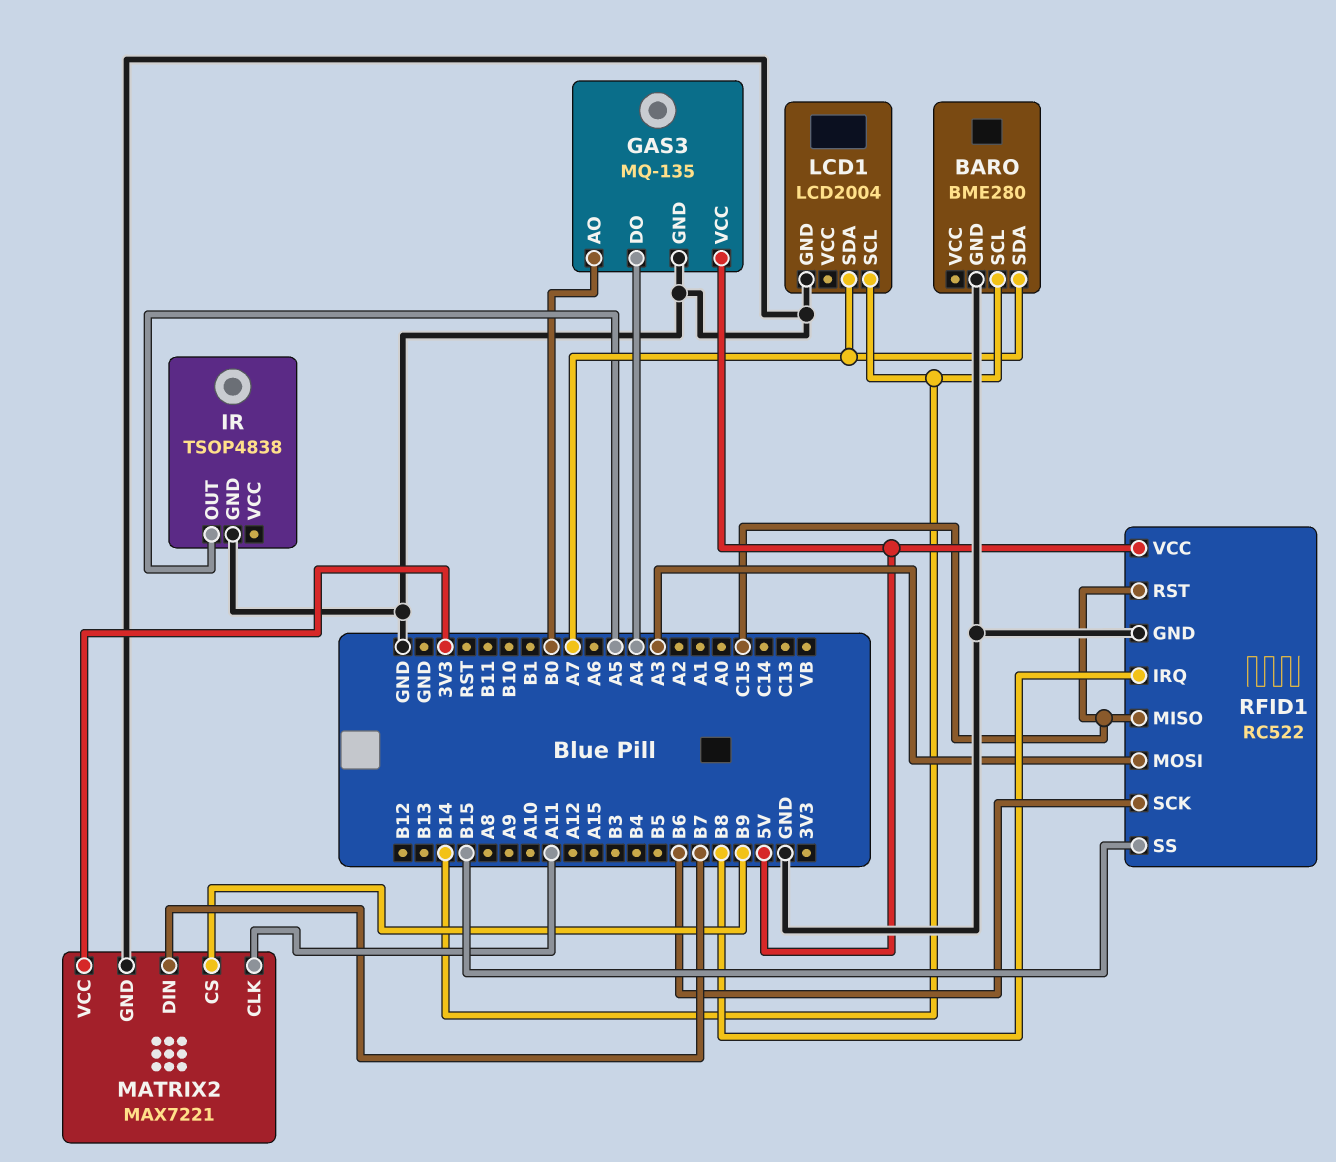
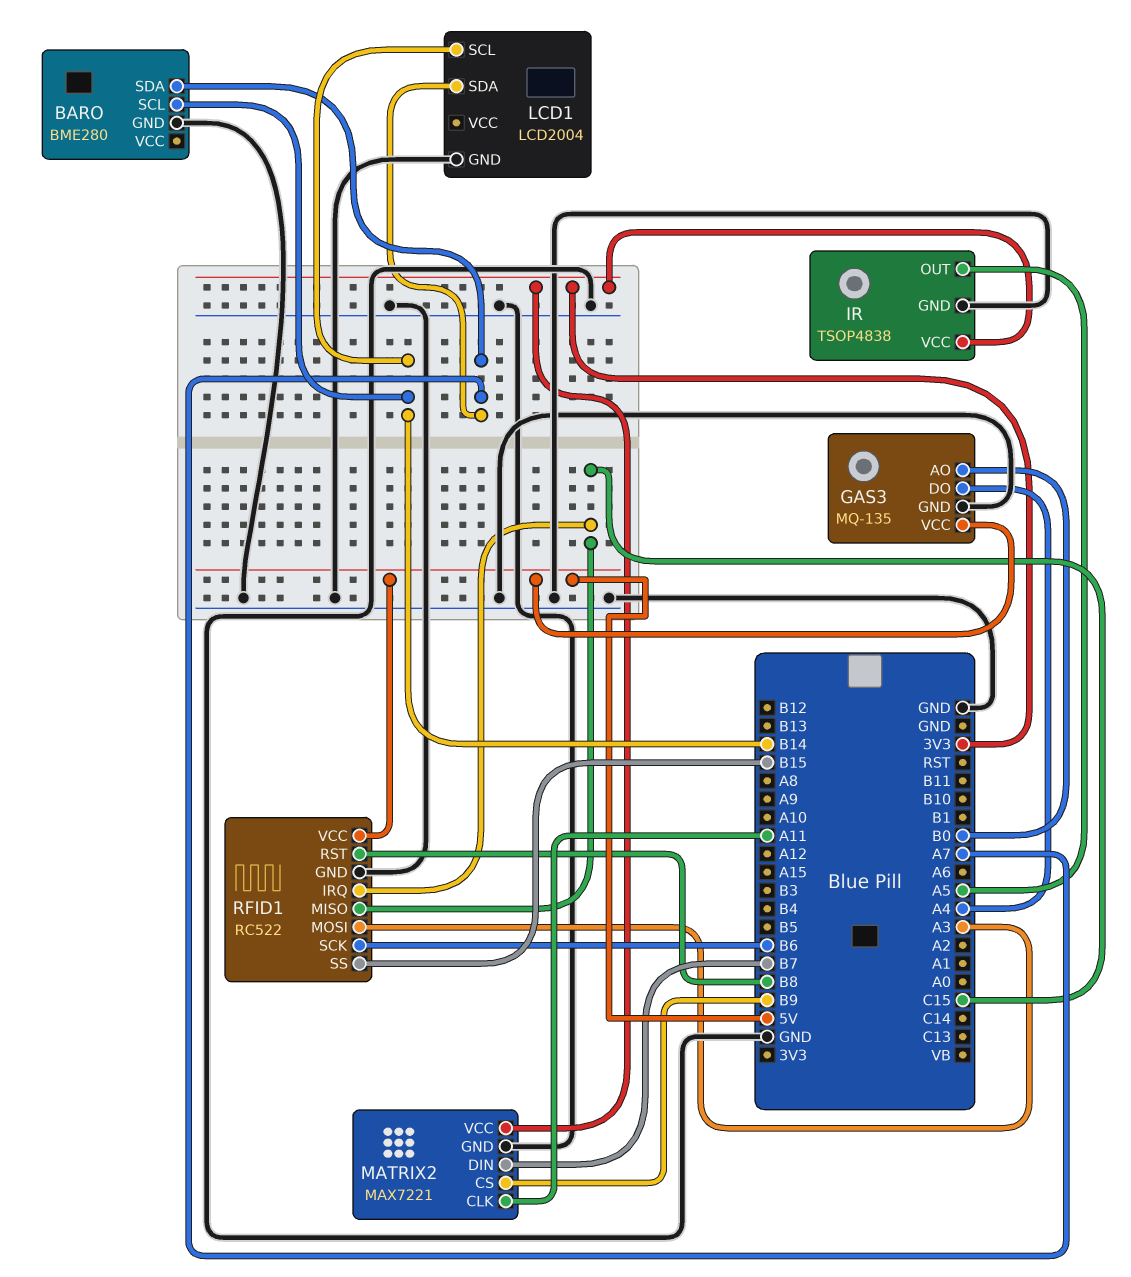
IR pin VCC: none -> 3V3
RFID1 pin IRQ: B8 -> C15
RFID1 pin RST: C15 -> B8

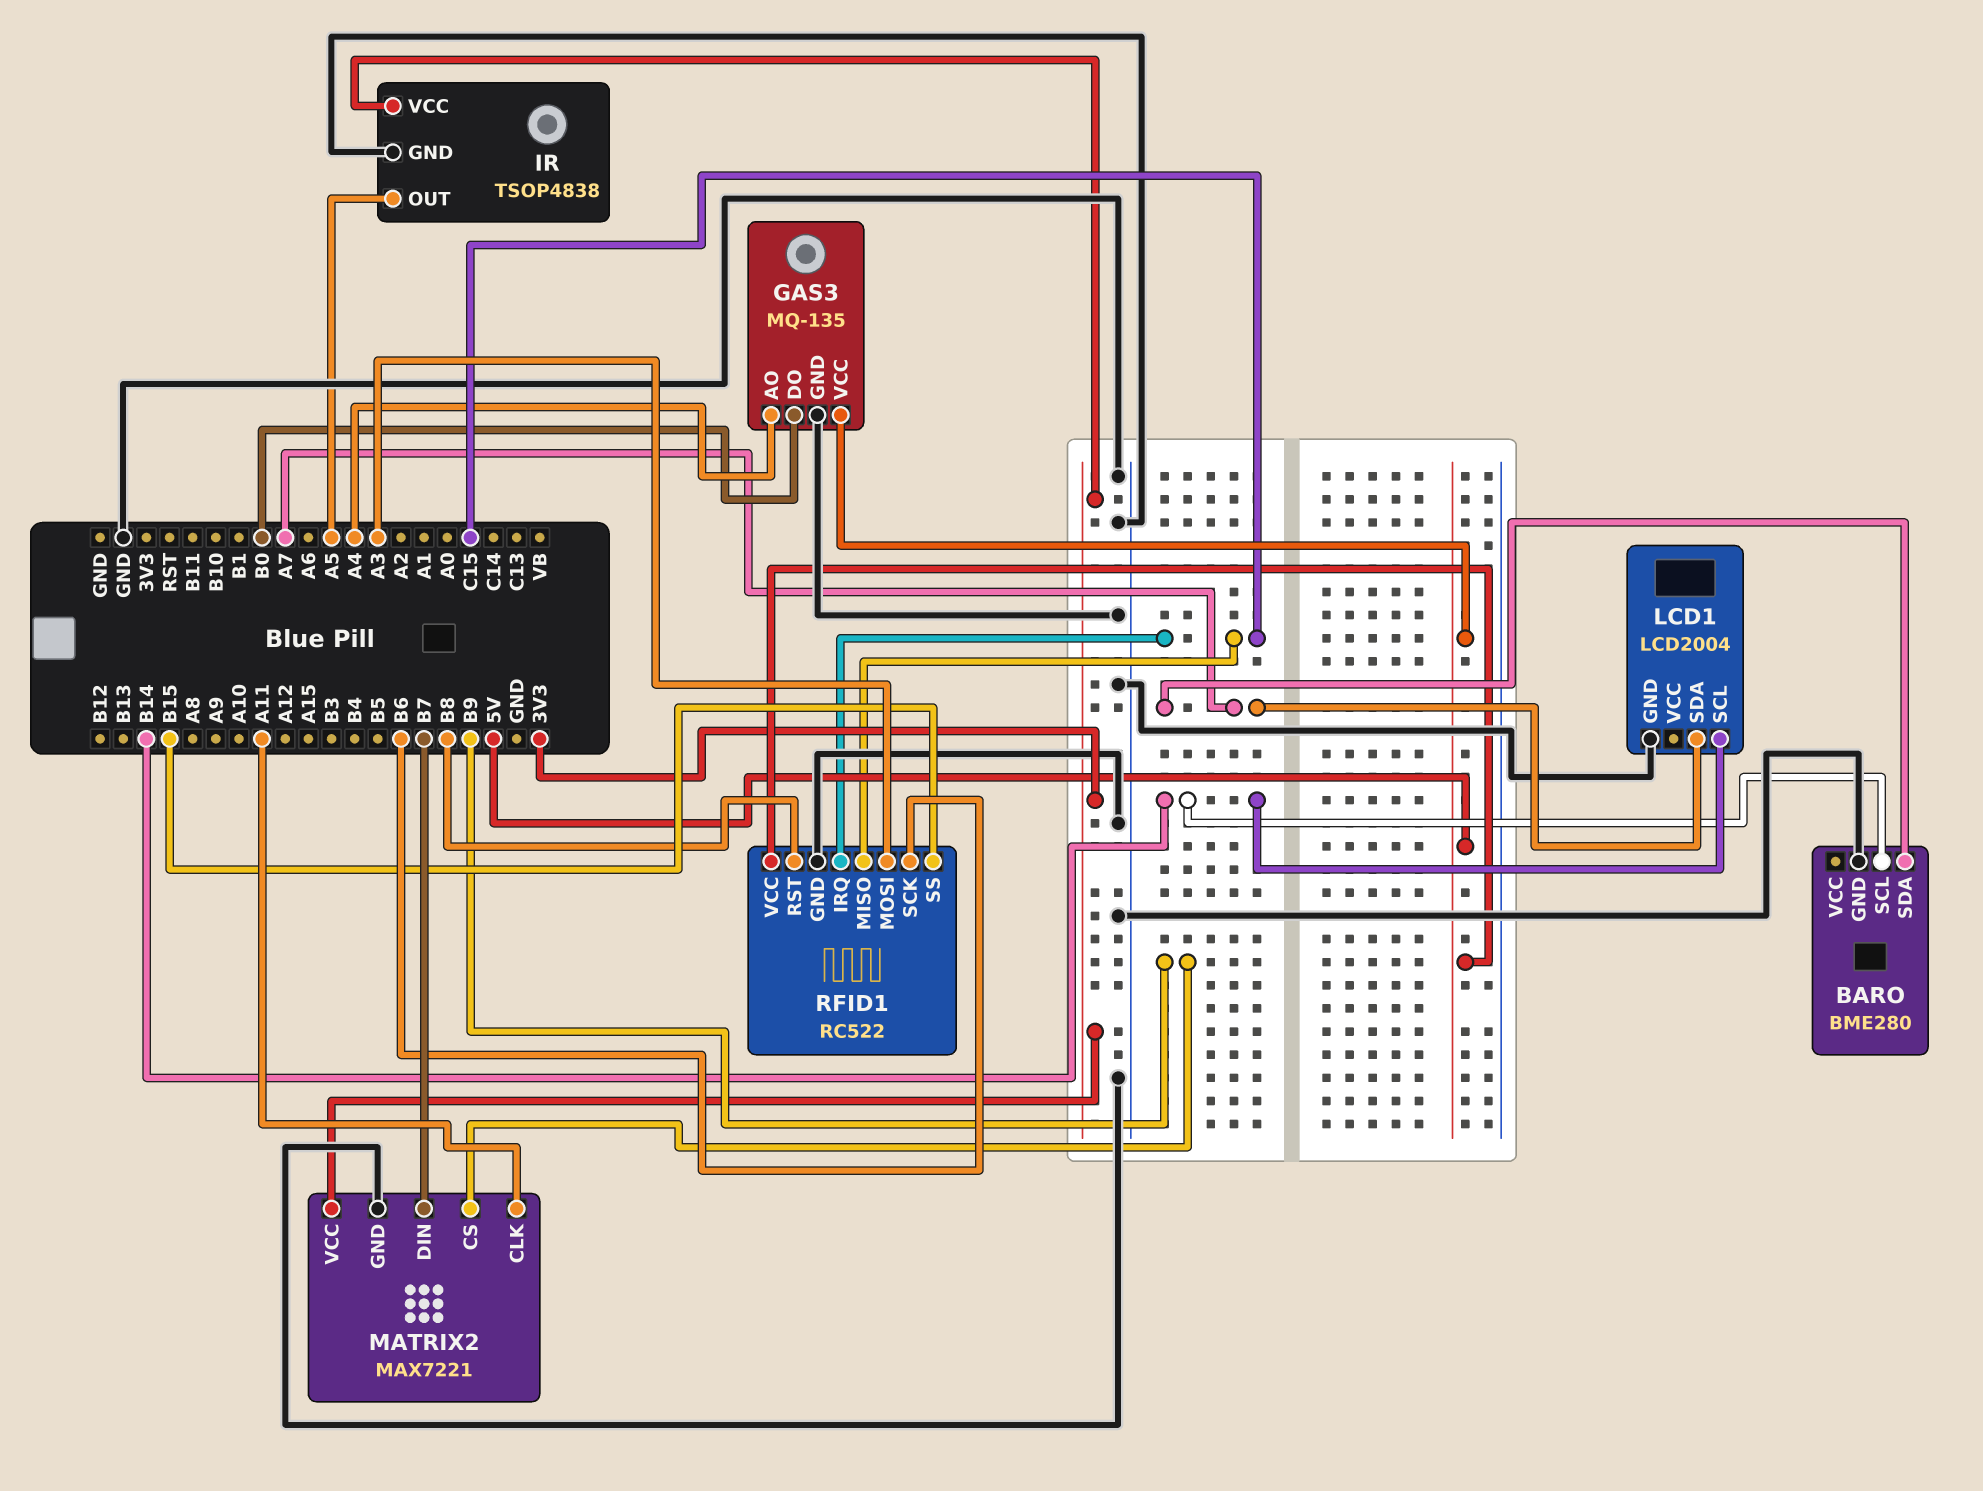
GAS3 pin AO: B0 -> A4
GAS3 pin DO: A4 -> B0

